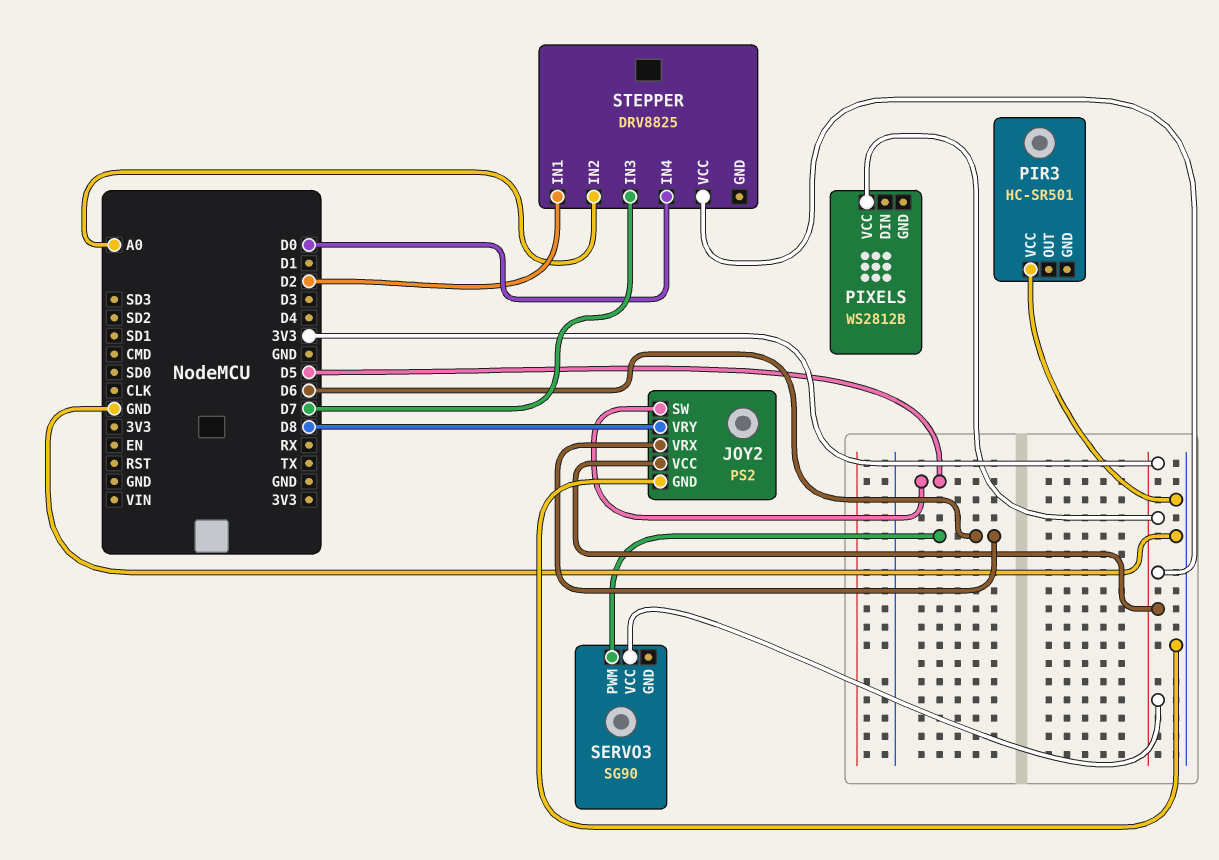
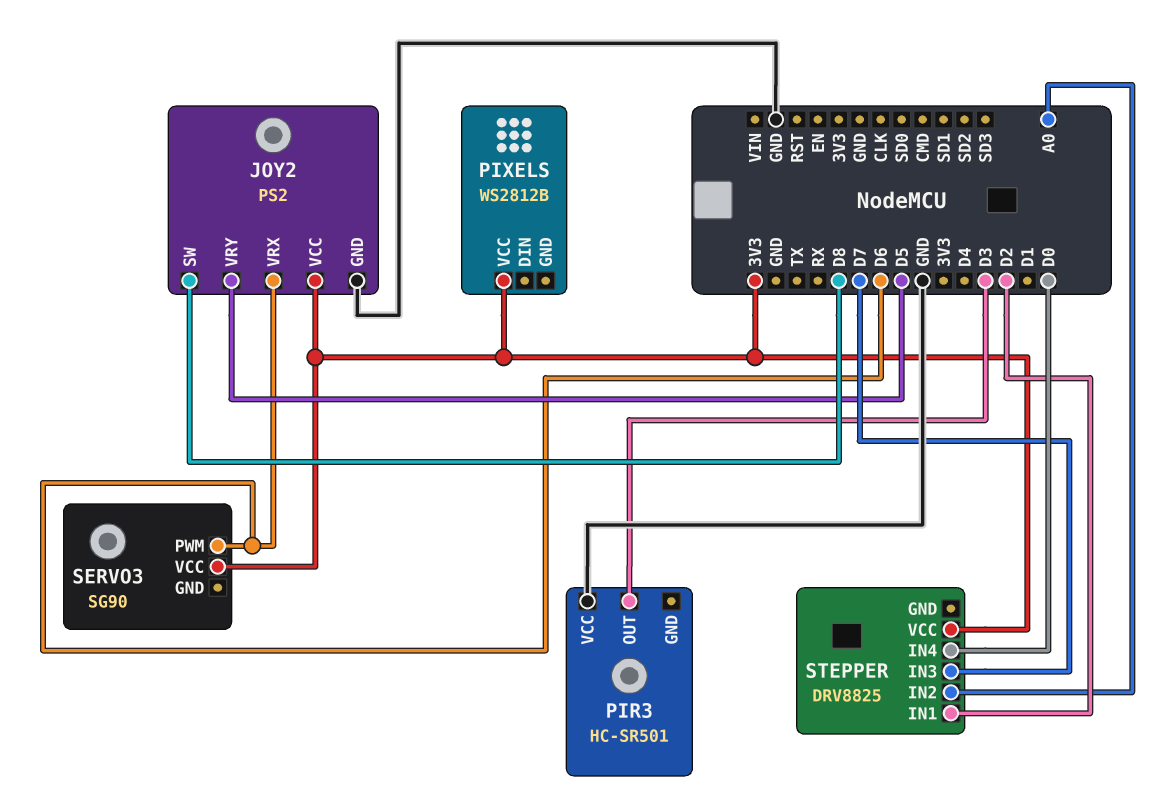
JOY2 pin SW: D5 -> D8
JOY2 pin VRY: D8 -> D5
PIR3 pin OUT: none -> D3

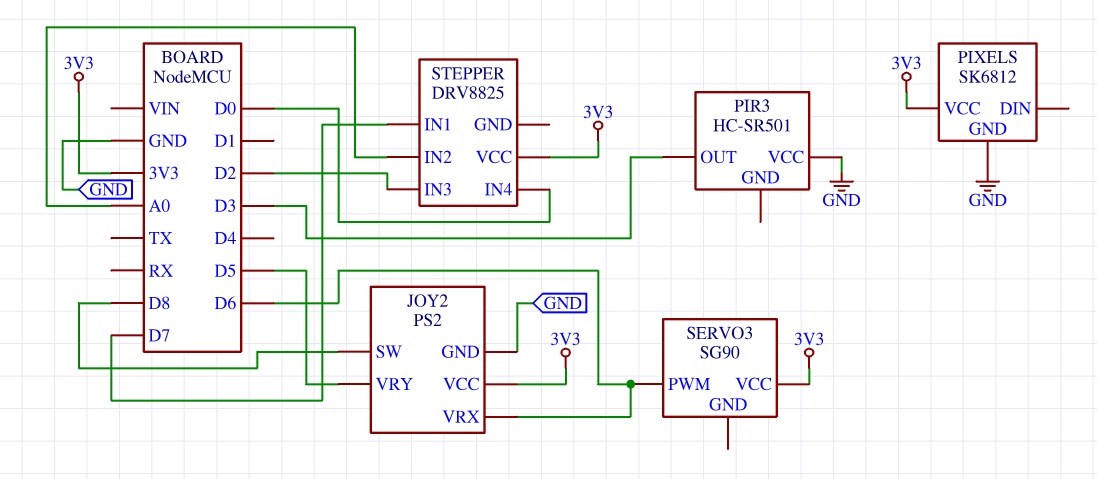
PIXELS: WS2812B -> SK6812
PIXELS pin GND: none -> GND
STEPPER pin IN1: D2 -> D7
STEPPER pin IN3: D7 -> D2

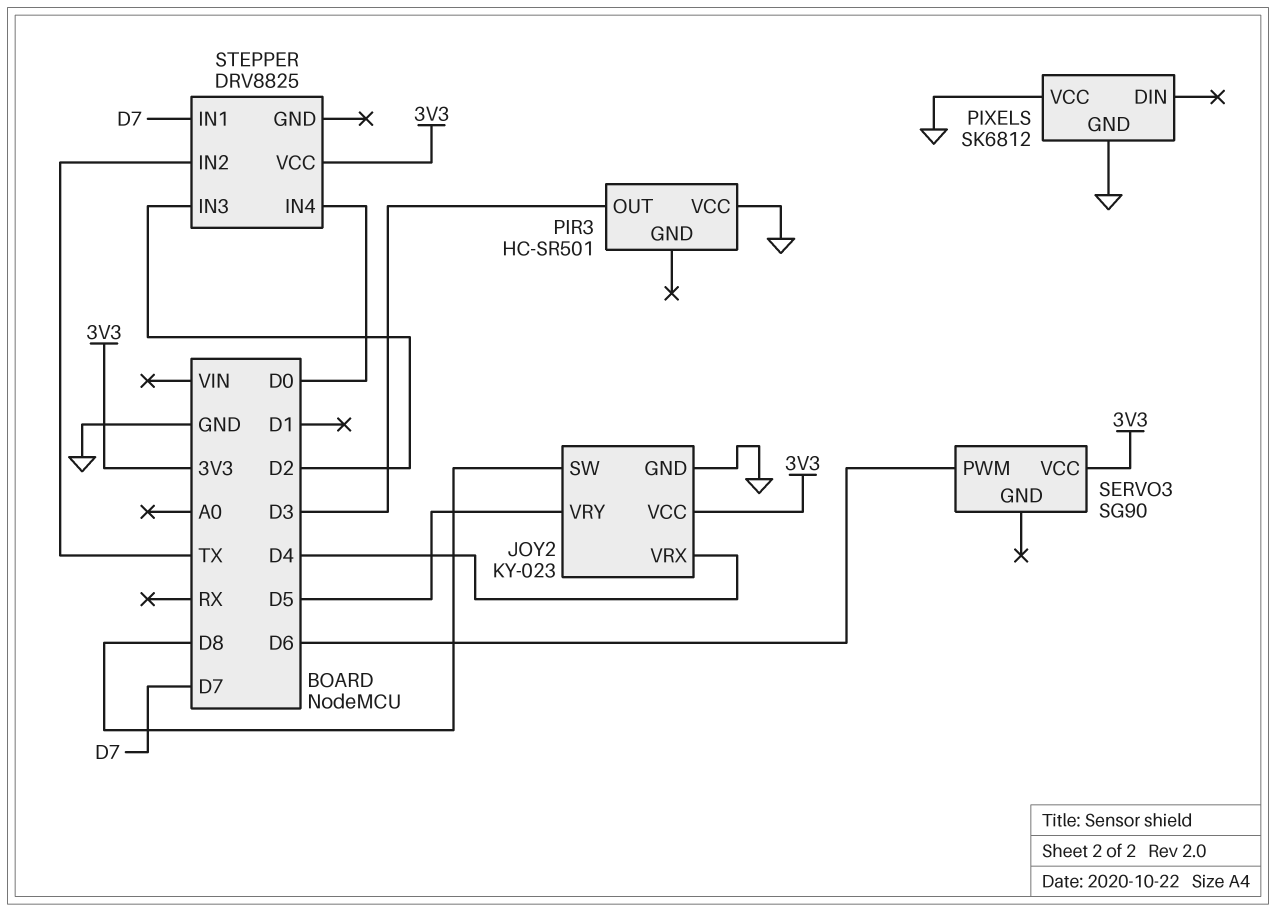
JOY2: PS2 -> KY-023
JOY2 pin VRX: D6 -> D4
PIXELS pin VCC: 3V3 -> GND
STEPPER pin IN2: A0 -> TX

